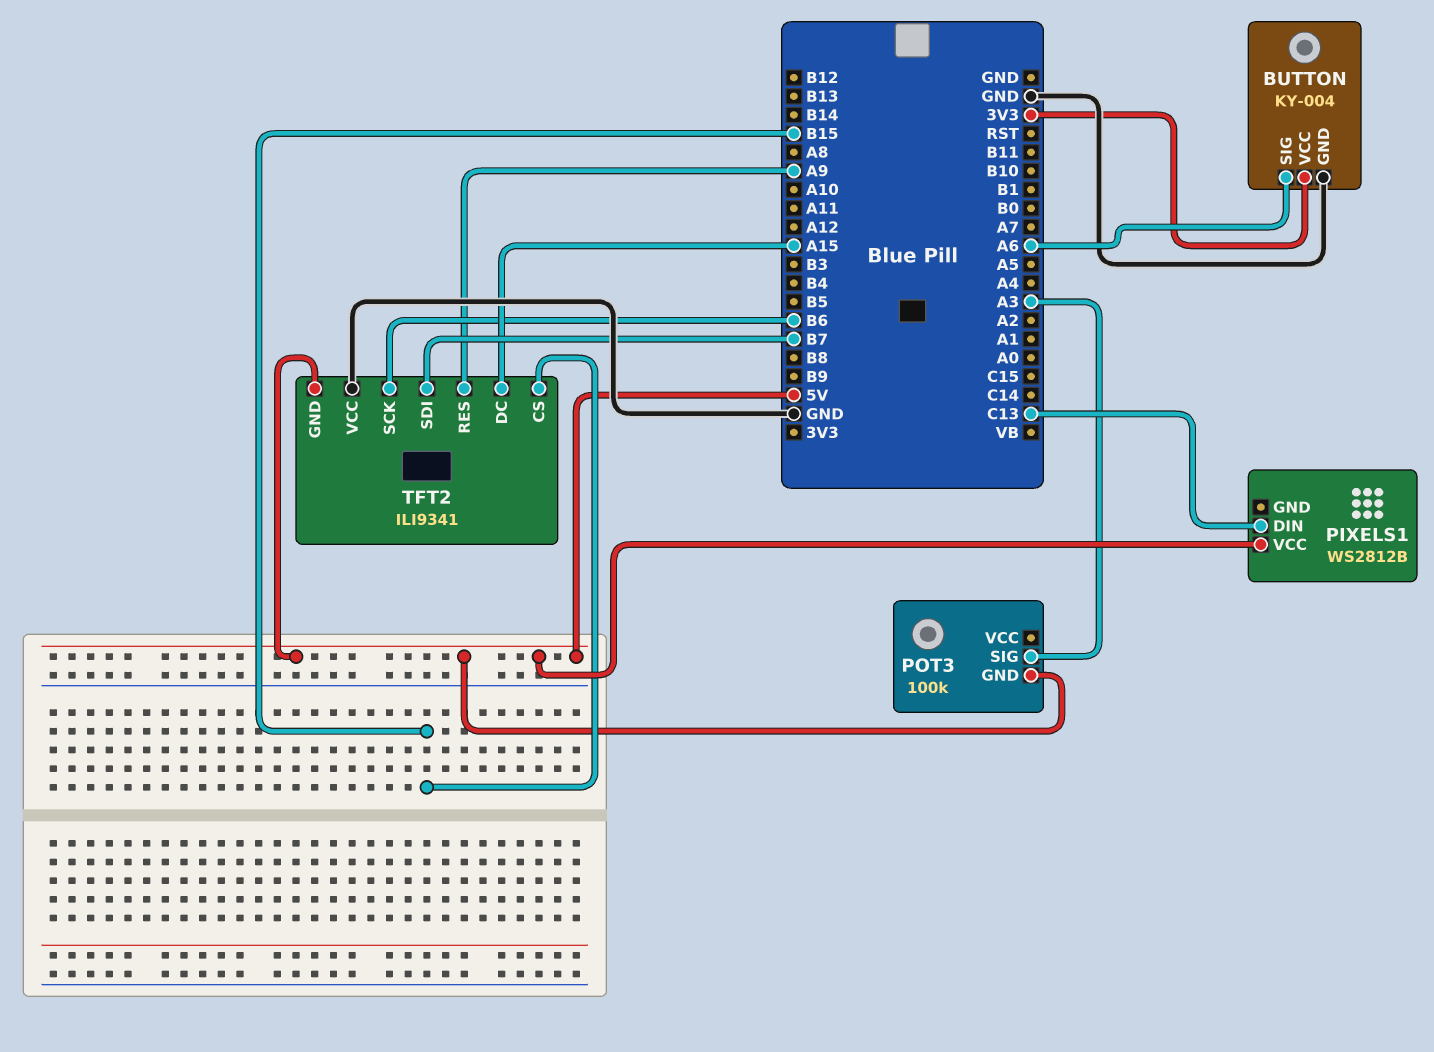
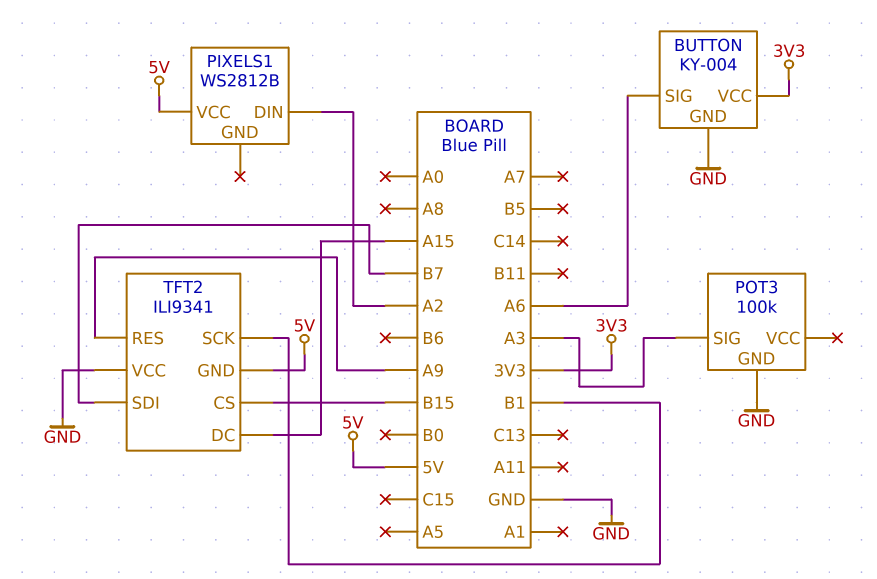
PIXELS1 pin DIN: C13 -> A2
POT3 pin GND: 5V -> GND
TFT2 pin SCK: B6 -> B1

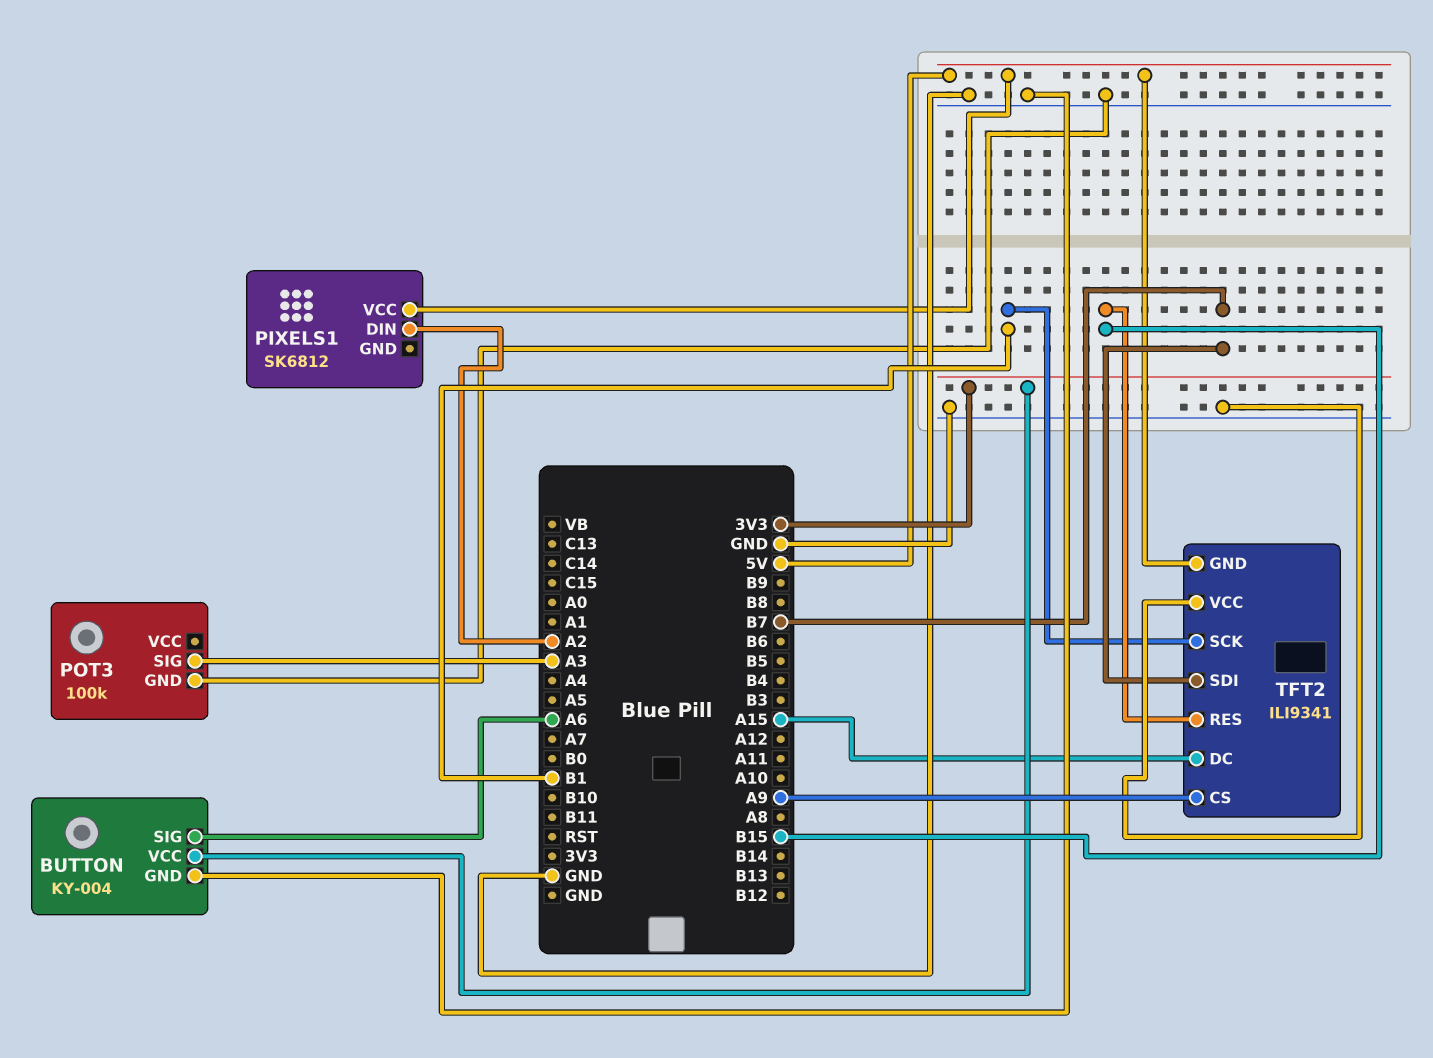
PIXELS1: WS2812B -> SK6812
TFT2 pin CS: B15 -> A9
TFT2 pin RES: A9 -> B15

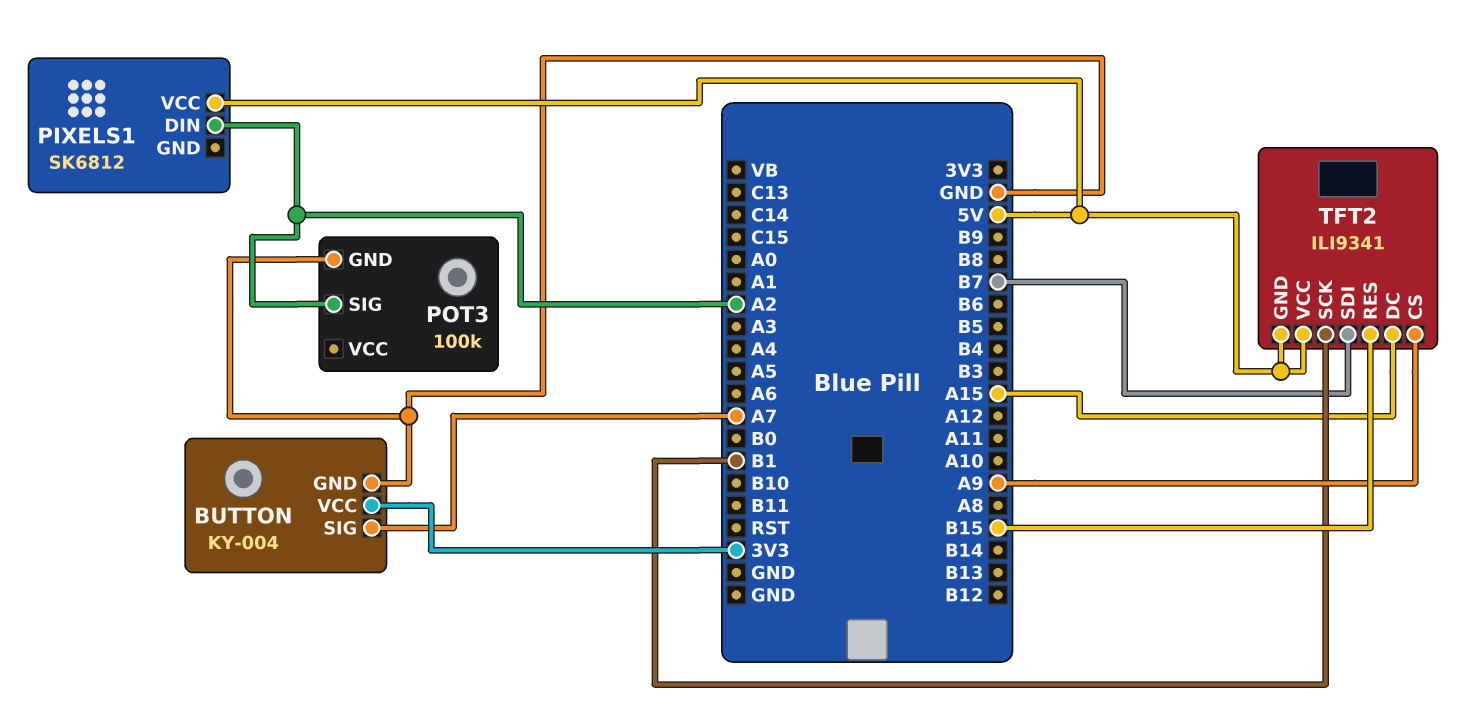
BUTTON pin SIG: A6 -> A7
POT3 pin SIG: A3 -> A2
TFT2 pin VCC: GND -> 5V

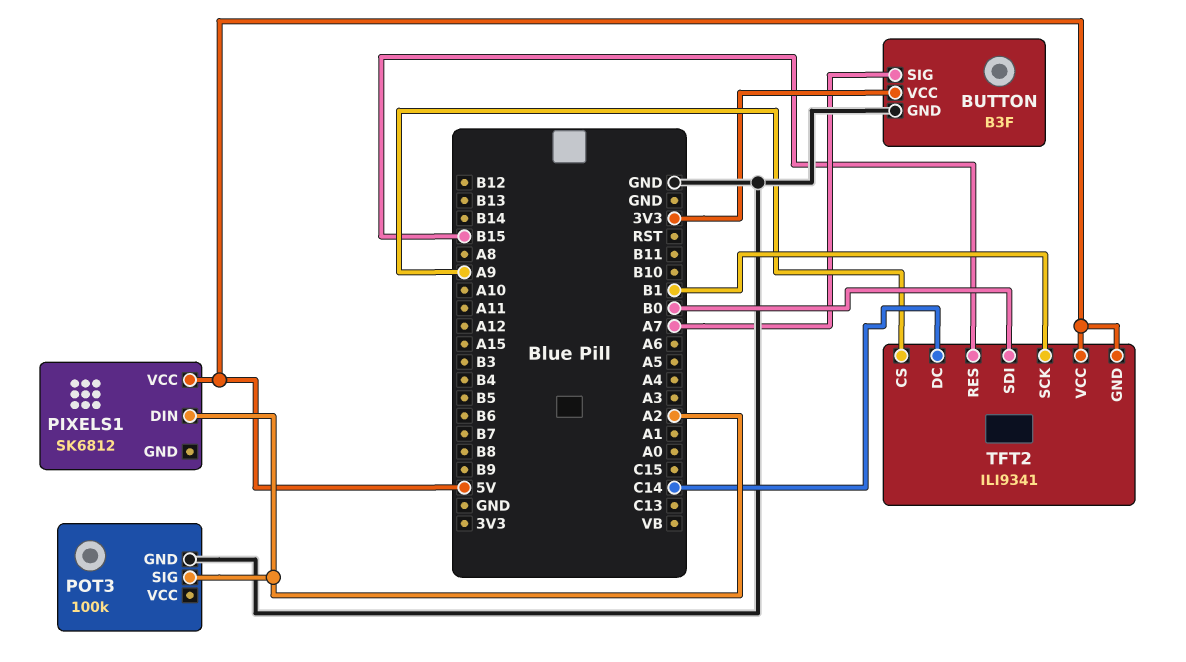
BUTTON: KY-004 -> B3F
TFT2 pin DC: A15 -> C14
TFT2 pin SDI: B7 -> B0

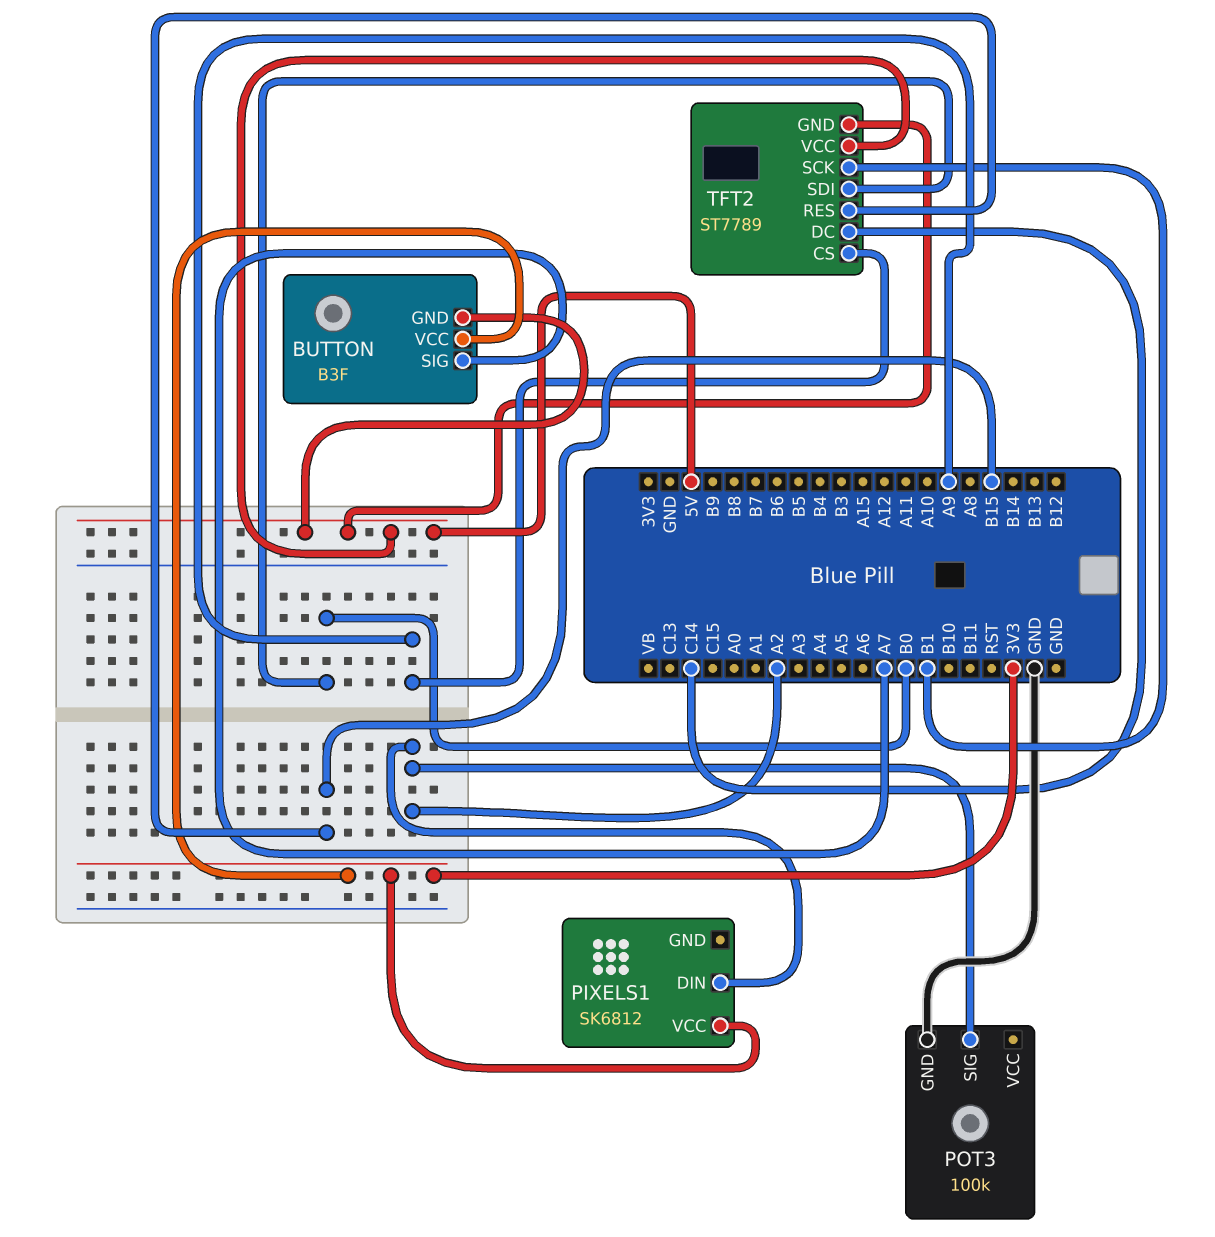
BUTTON pin GND: GND -> 5V
PIXELS1 pin VCC: 5V -> 3V3
TFT2: ILI9341 -> ST7789

